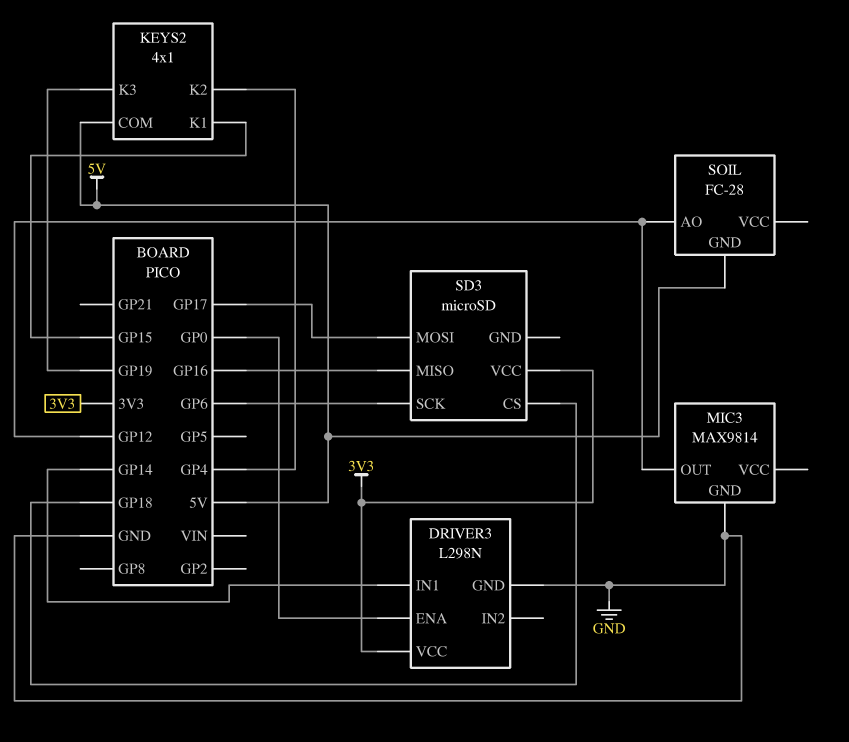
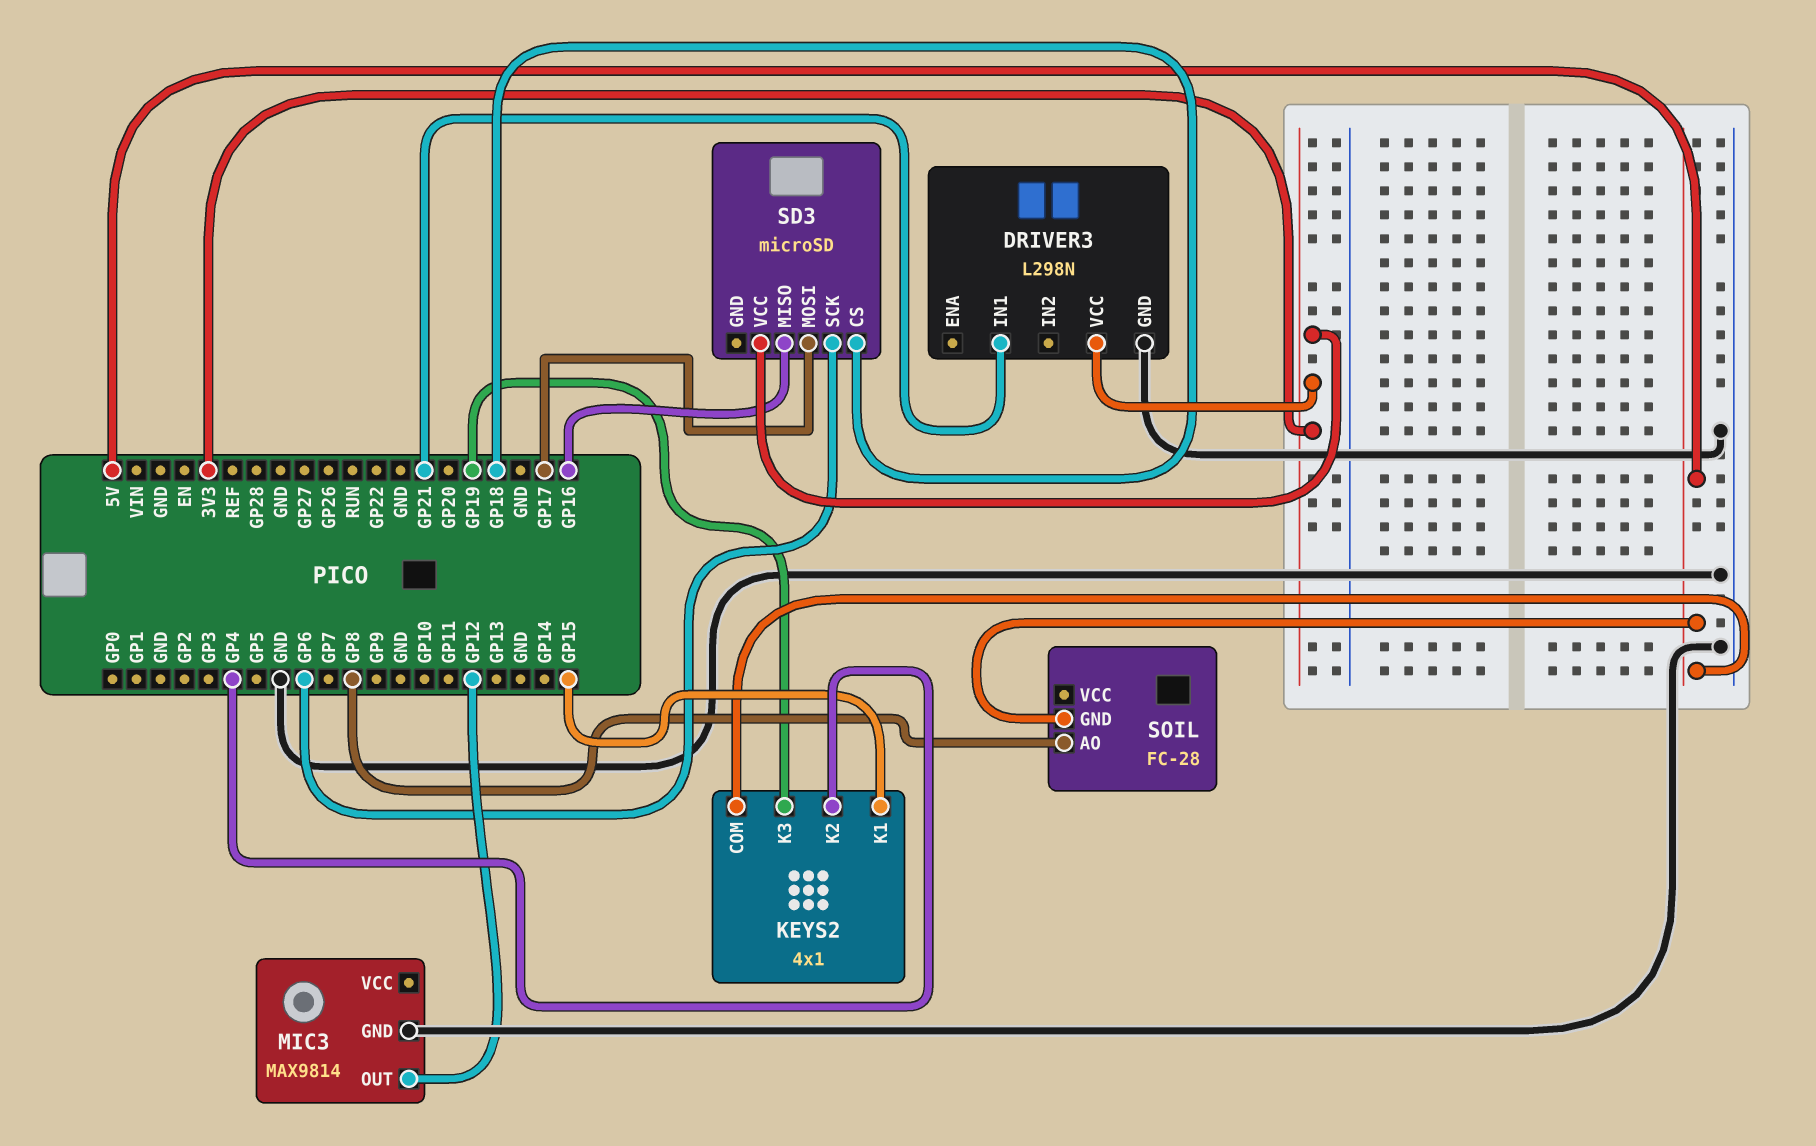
DRIVER3 pin ENA: GP0 -> none
DRIVER3 pin IN1: GP14 -> GP21
SOIL pin AO: GP12 -> GP8

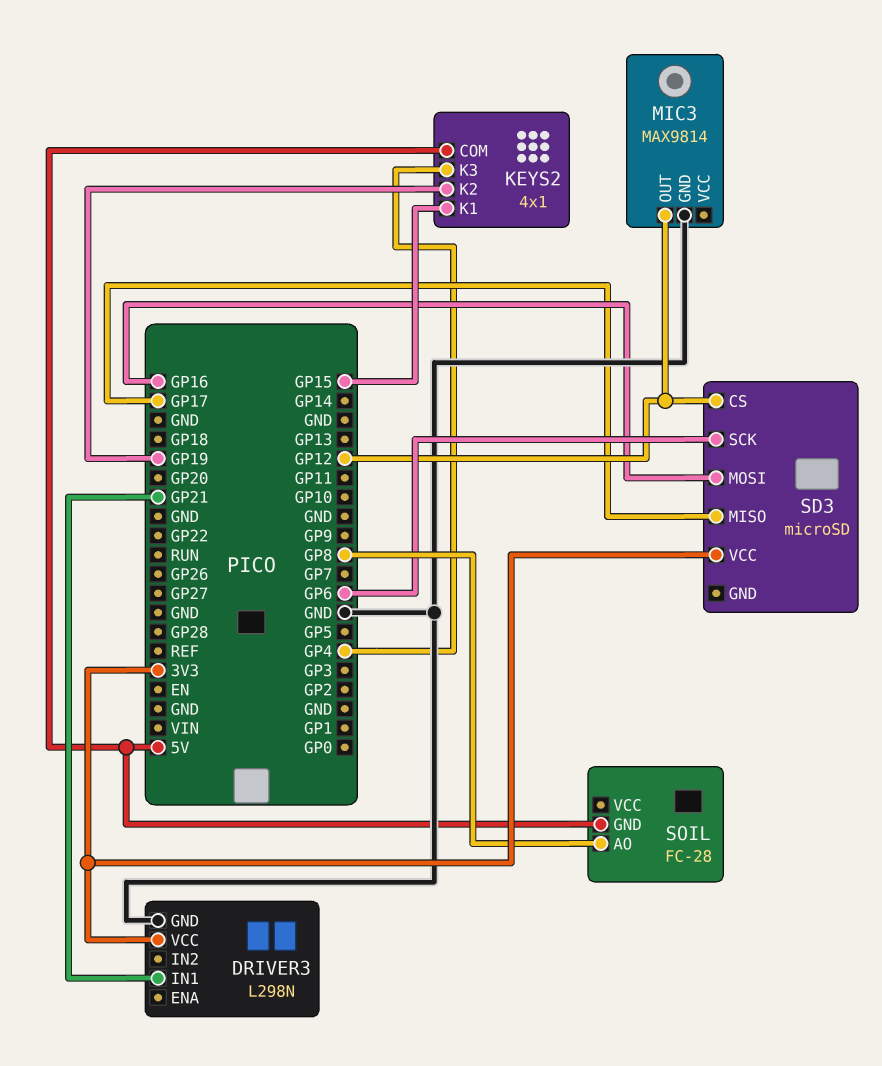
KEYS2 pin K2: GP4 -> GP19
KEYS2 pin K3: GP19 -> GP4
SD3 pin CS: GP18 -> GP12
SD3 pin MISO: GP16 -> GP17
SD3 pin MOSI: GP17 -> GP16

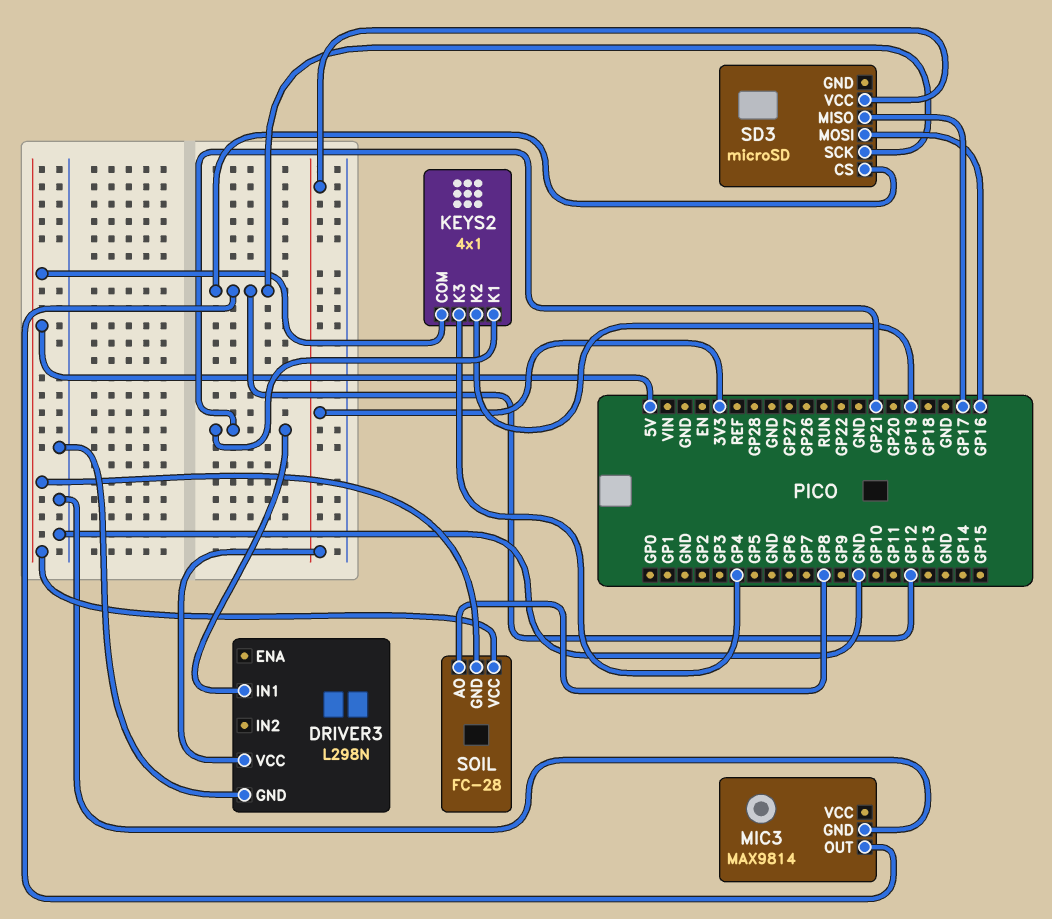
KEYS2 pin K1: GP15 -> GP21
SD3 pin SCK: GP6 -> GP12
SOIL pin VCC: none -> 5V

